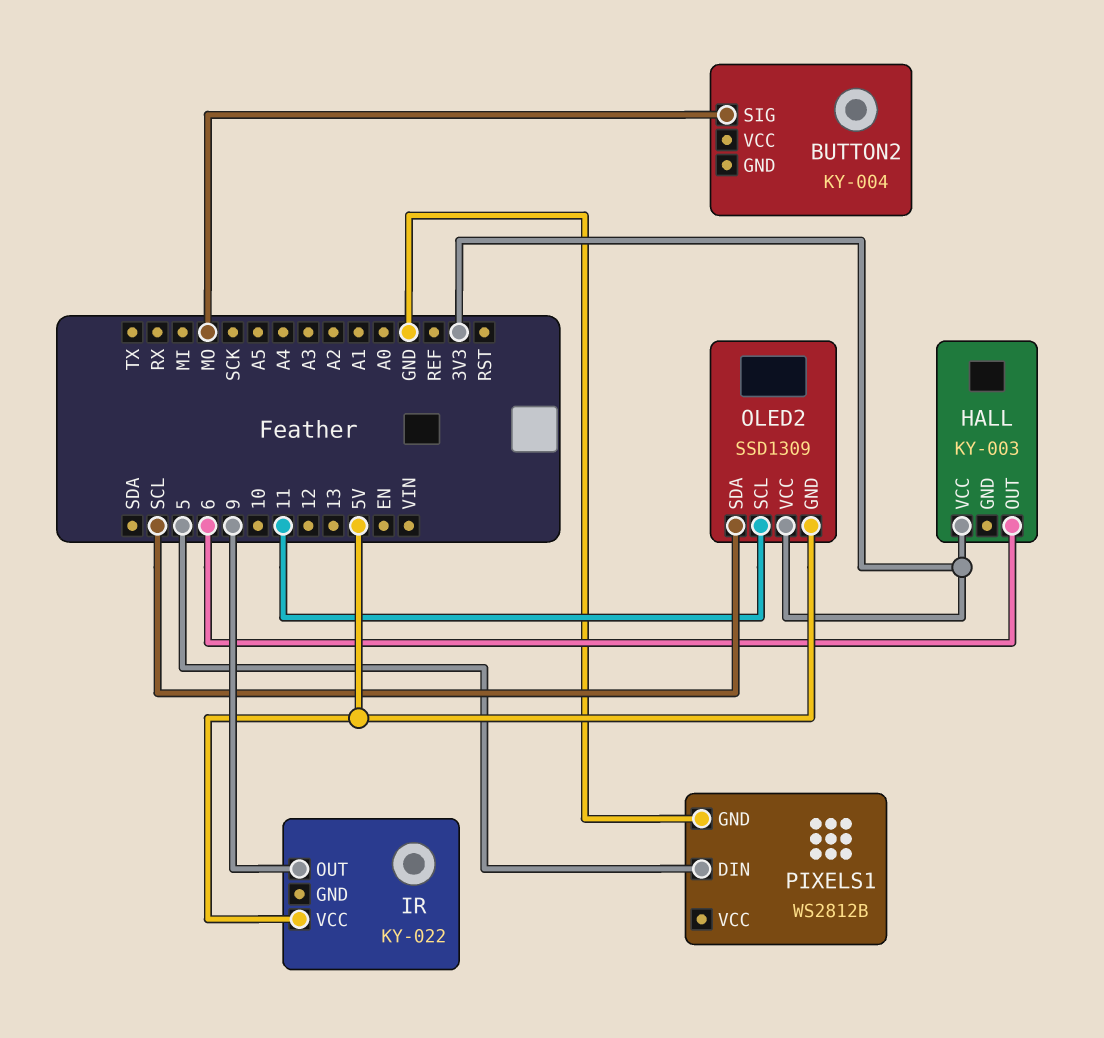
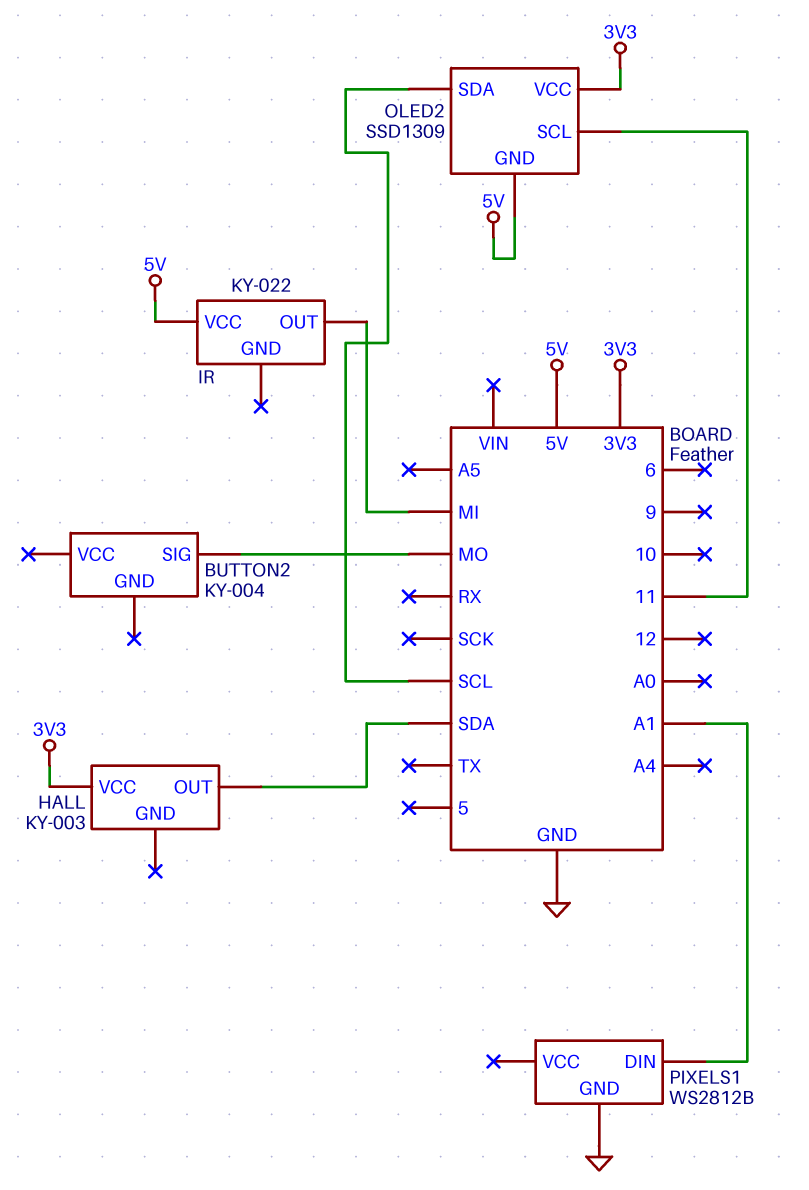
HALL pin OUT: 6 -> SDA
IR pin OUT: 9 -> MI
PIXELS1 pin DIN: 5 -> A1

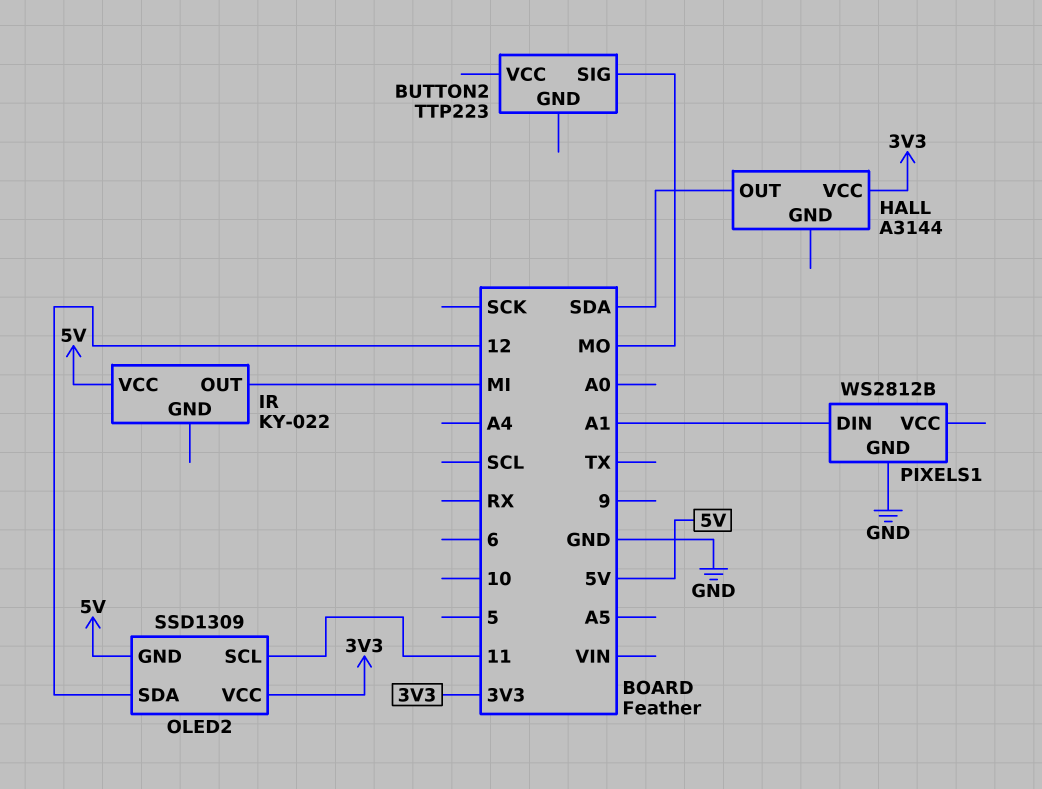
BUTTON2: KY-004 -> TTP223
HALL: KY-003 -> A3144
OLED2 pin SDA: SCL -> 12

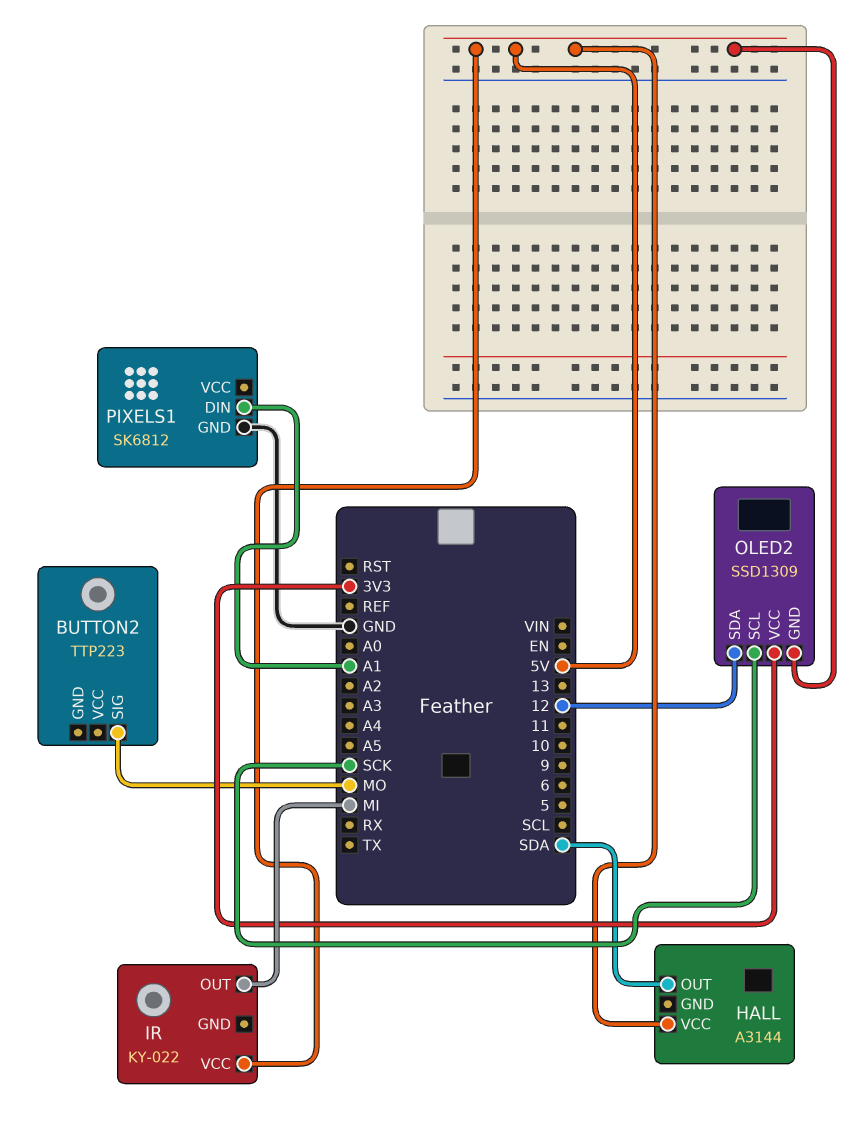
HALL pin VCC: 3V3 -> 5V
OLED2 pin SCL: 11 -> SCK
PIXELS1: WS2812B -> SK6812

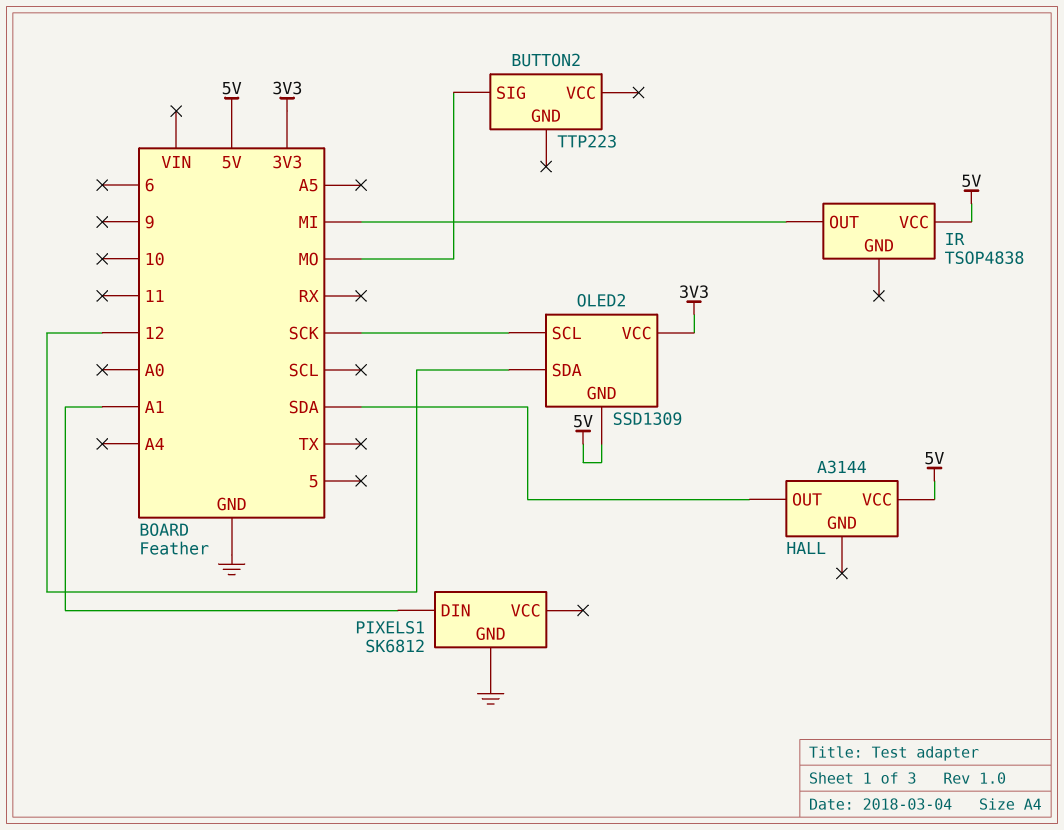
IR: KY-022 -> TSOP4838

